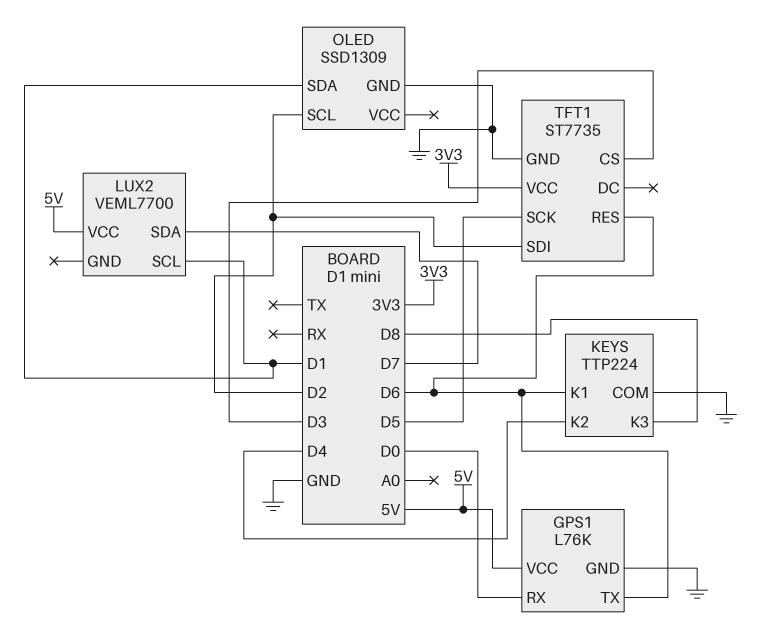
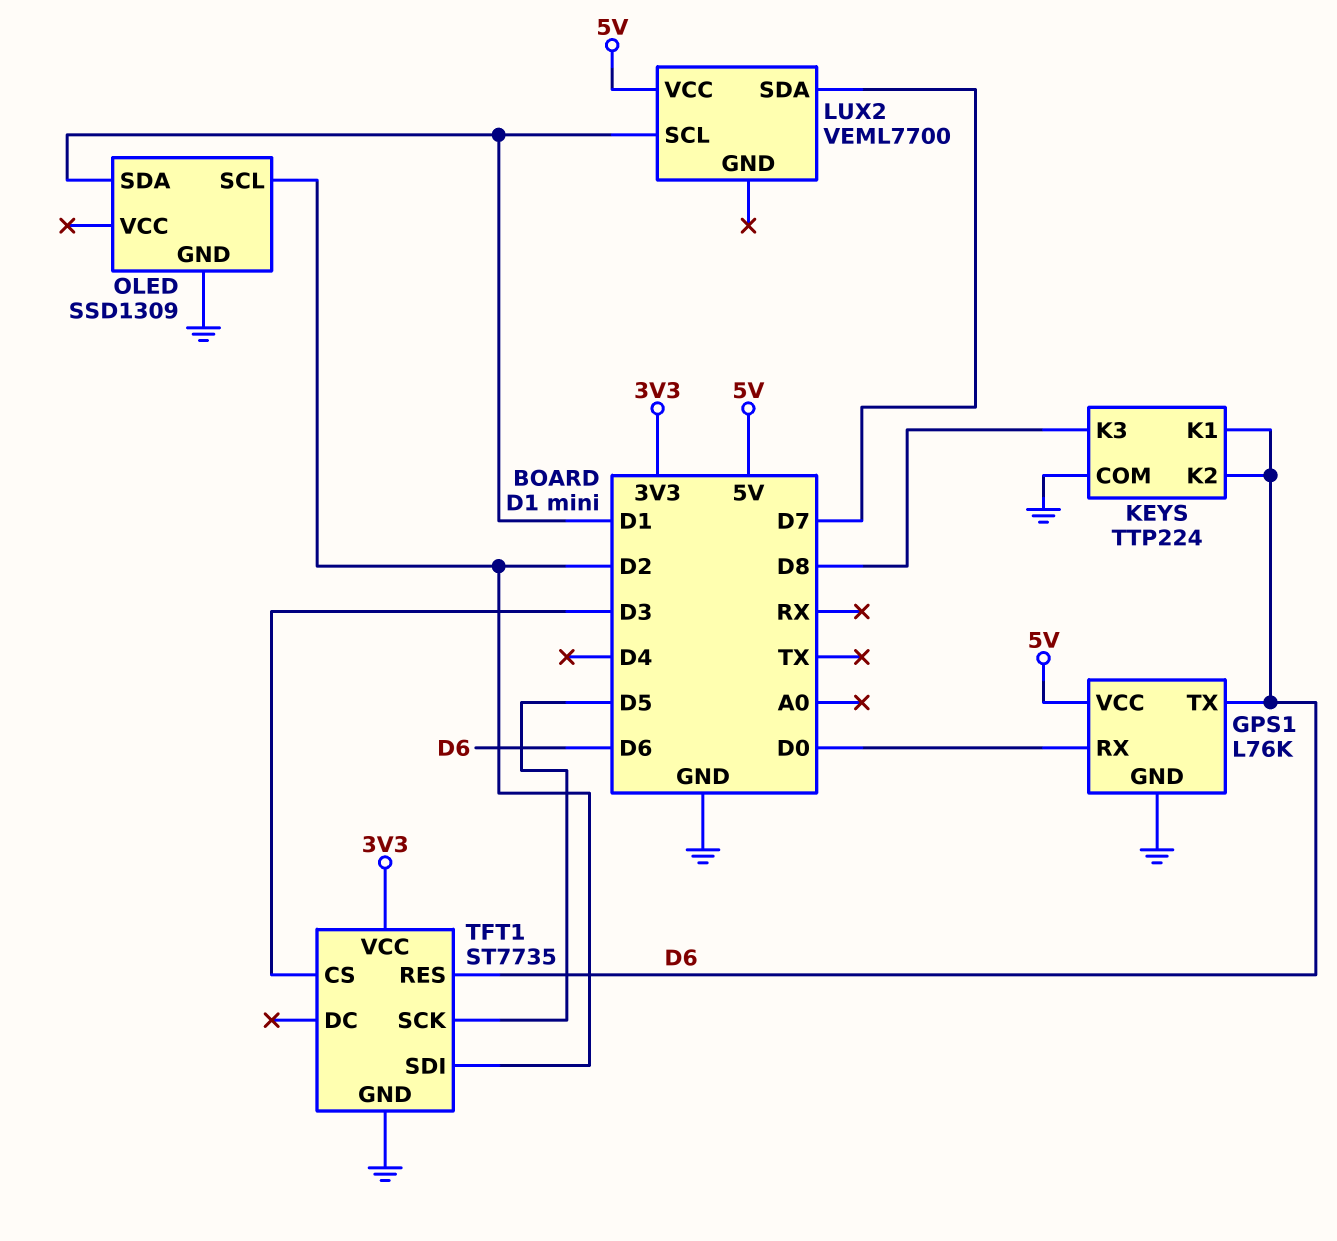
KEYS pin K2: D4 -> D6

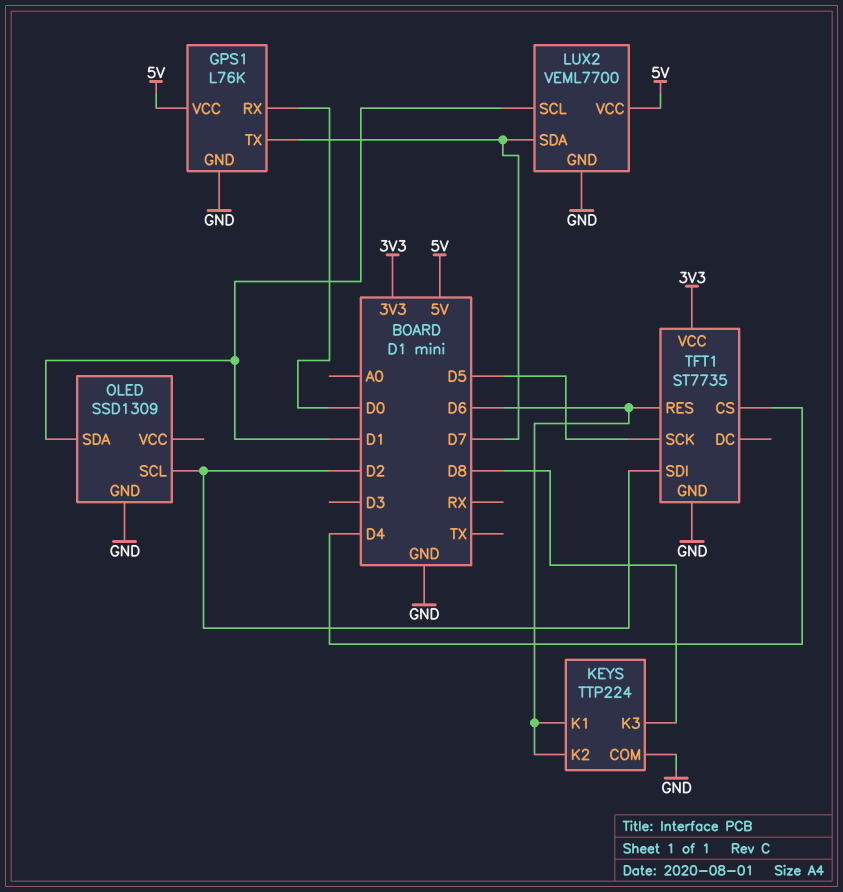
GPS1 pin TX: D6 -> D7
LUX2 pin GND: none -> GND
TFT1 pin CS: D3 -> D4

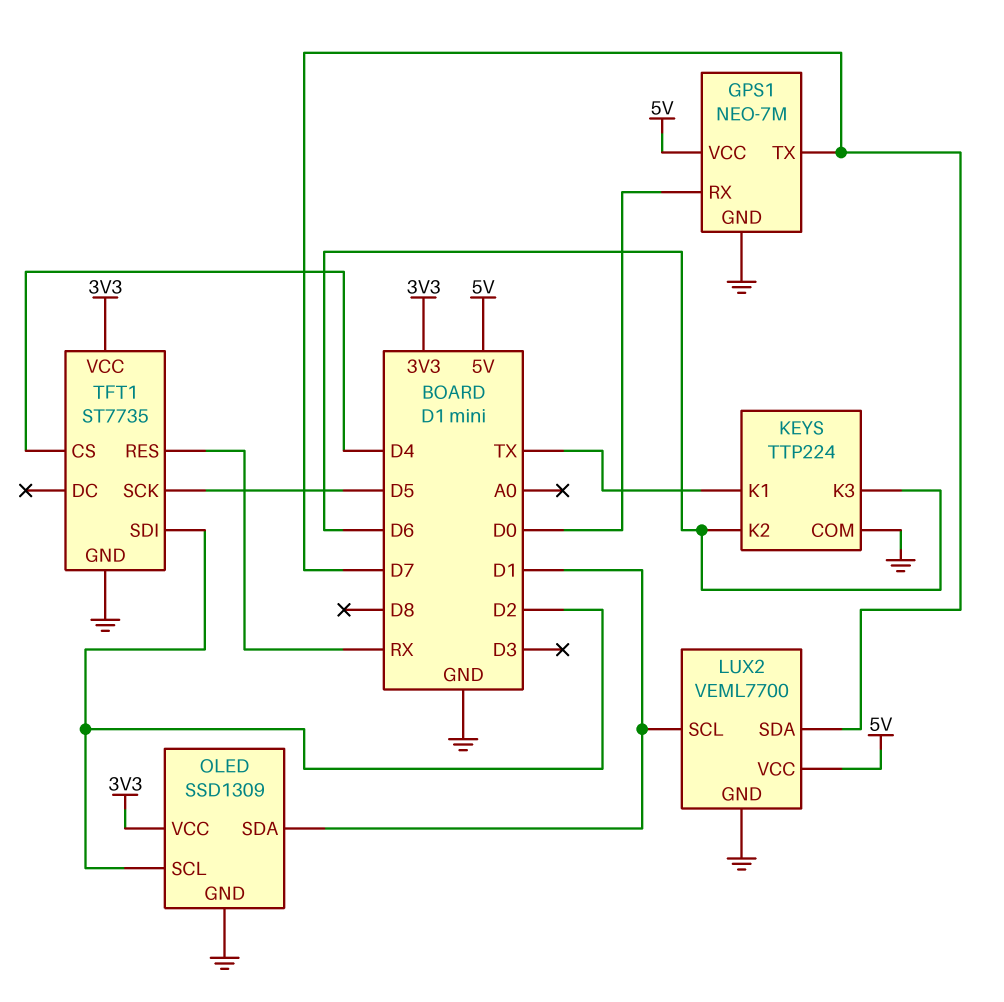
GPS1: L76K -> NEO-7M
KEYS pin K1: D6 -> TX
KEYS pin K3: D8 -> D6
OLED pin VCC: none -> 3V3
TFT1 pin RES: D6 -> RX

